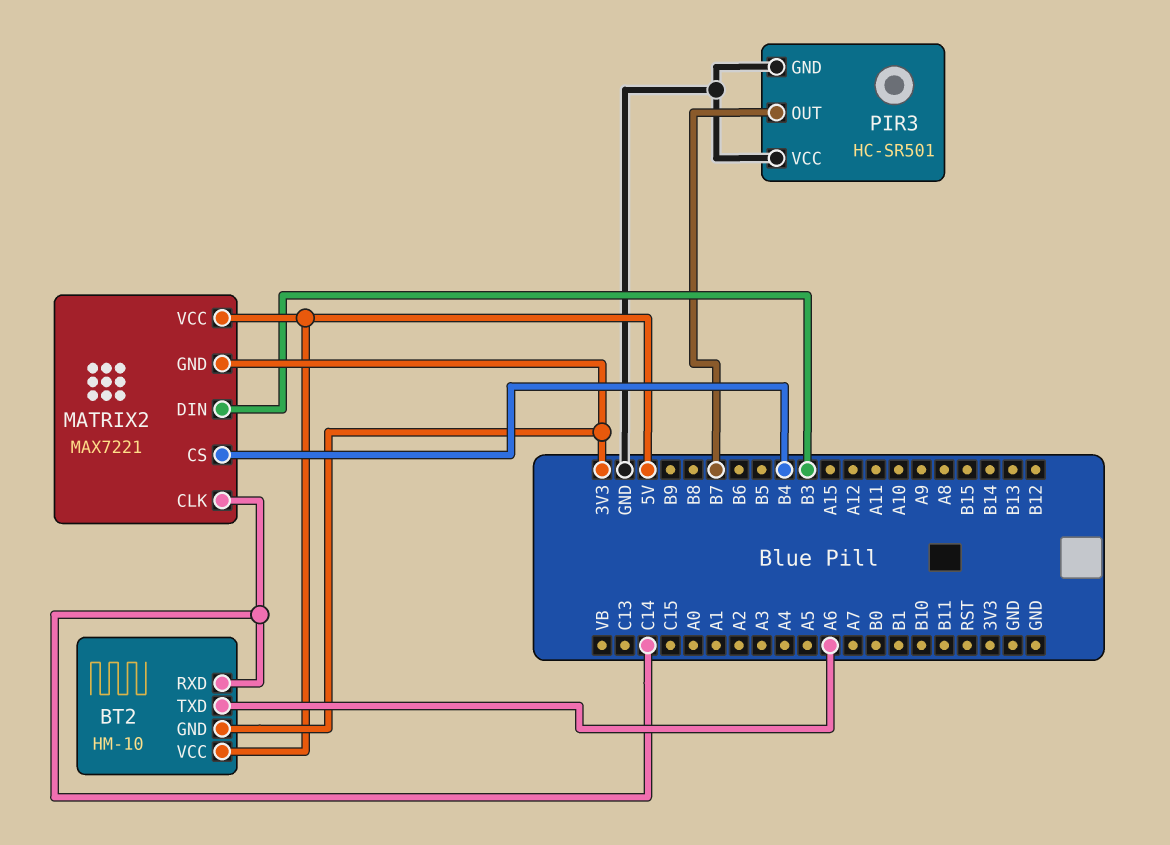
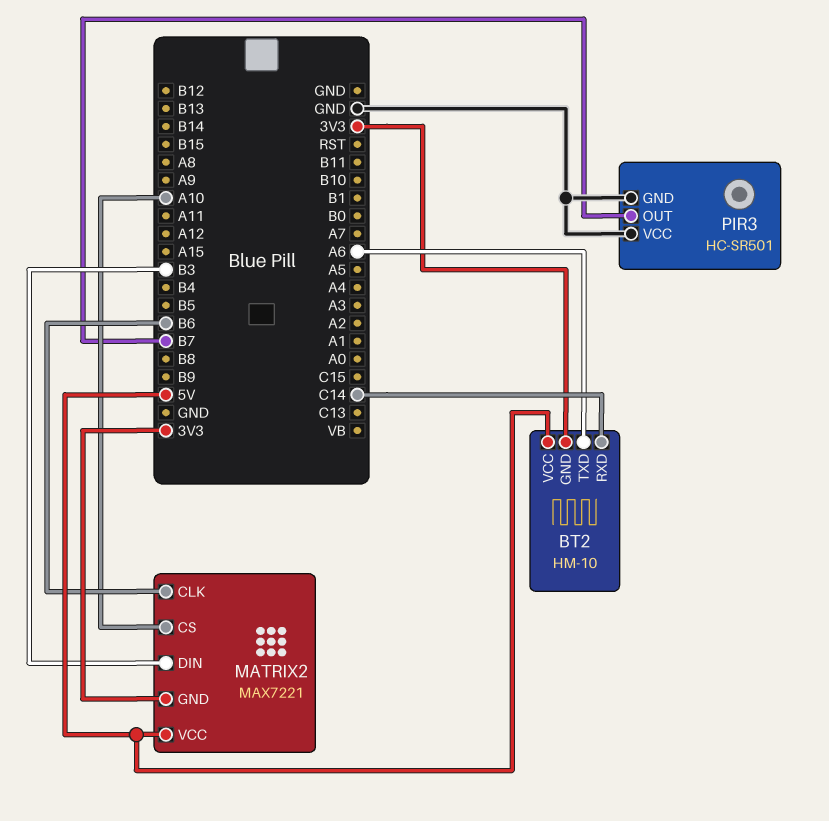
MATRIX2 pin CLK: C14 -> B6
MATRIX2 pin CS: B4 -> A10

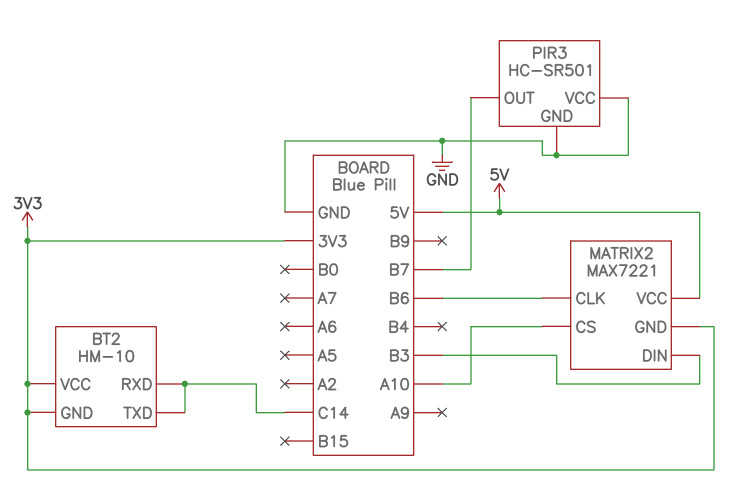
BT2 pin TXD: A6 -> C14
BT2 pin VCC: 5V -> 3V3

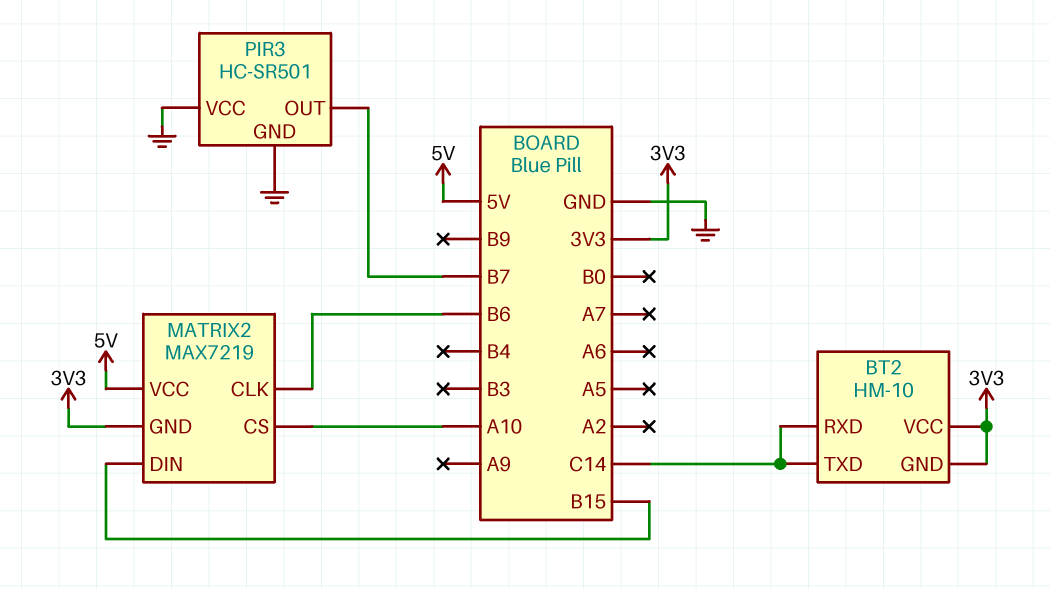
MATRIX2: MAX7221 -> MAX7219
MATRIX2 pin DIN: B3 -> B15

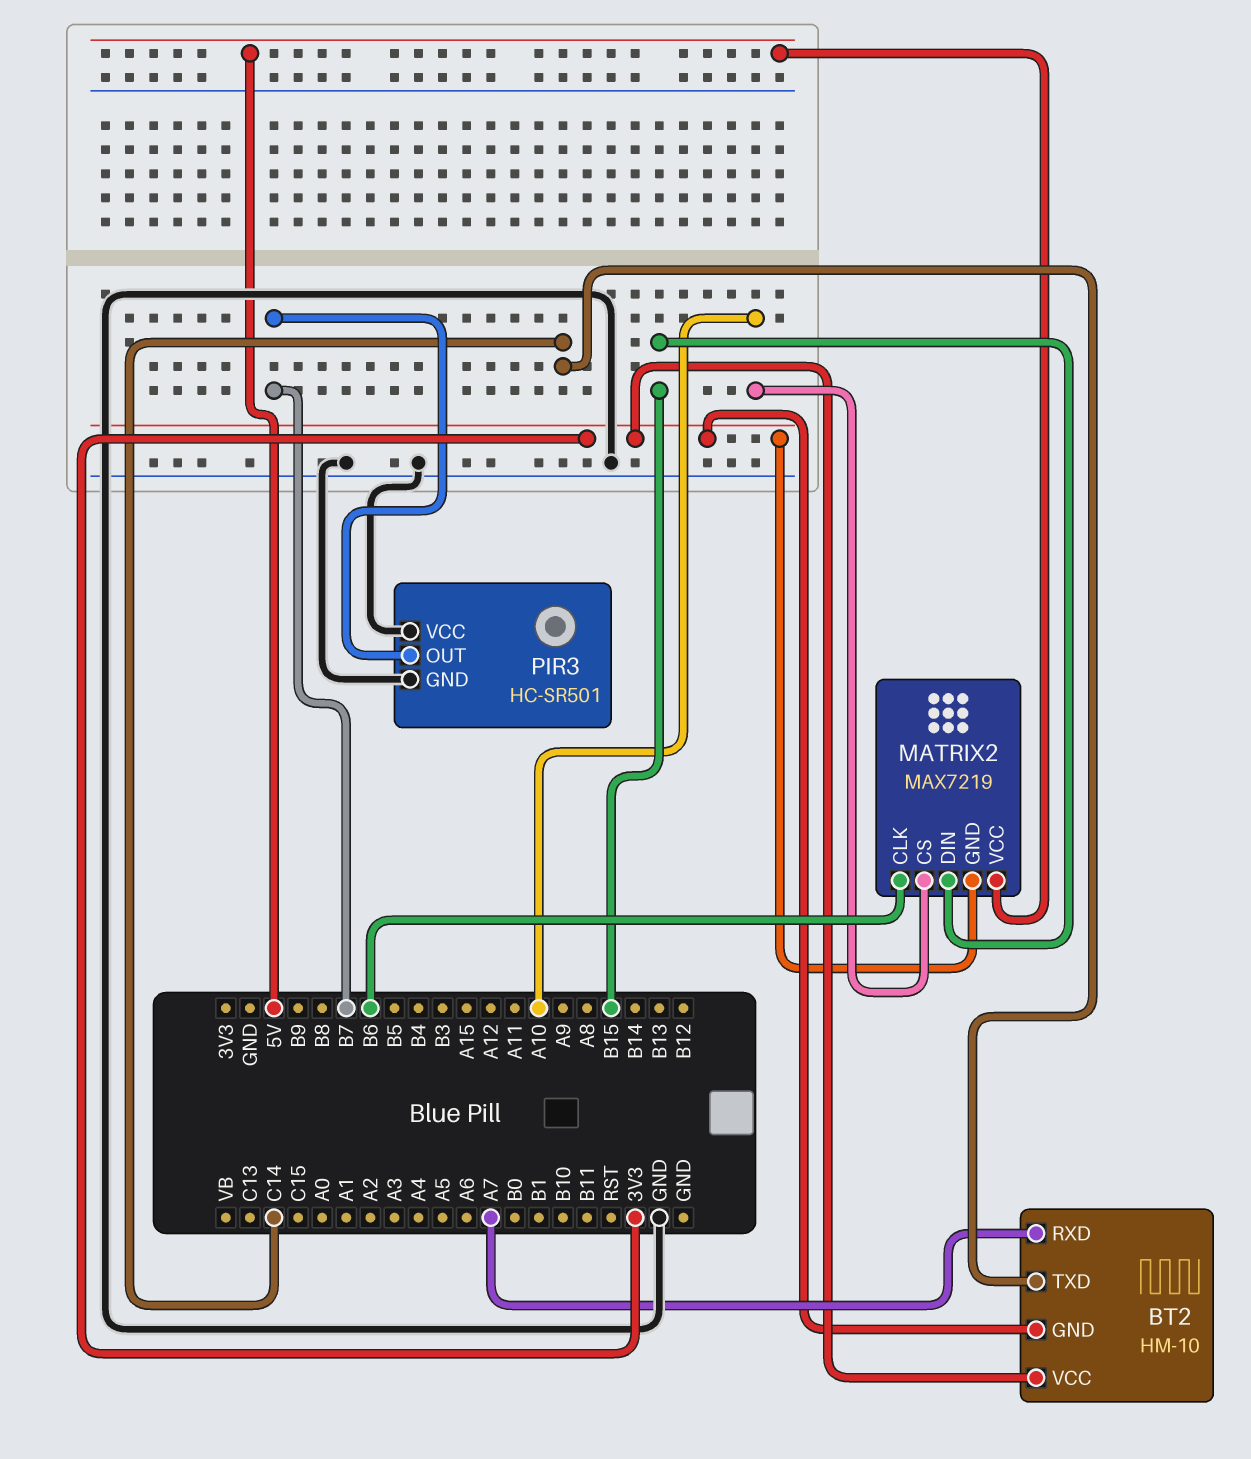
BT2 pin RXD: C14 -> A7

